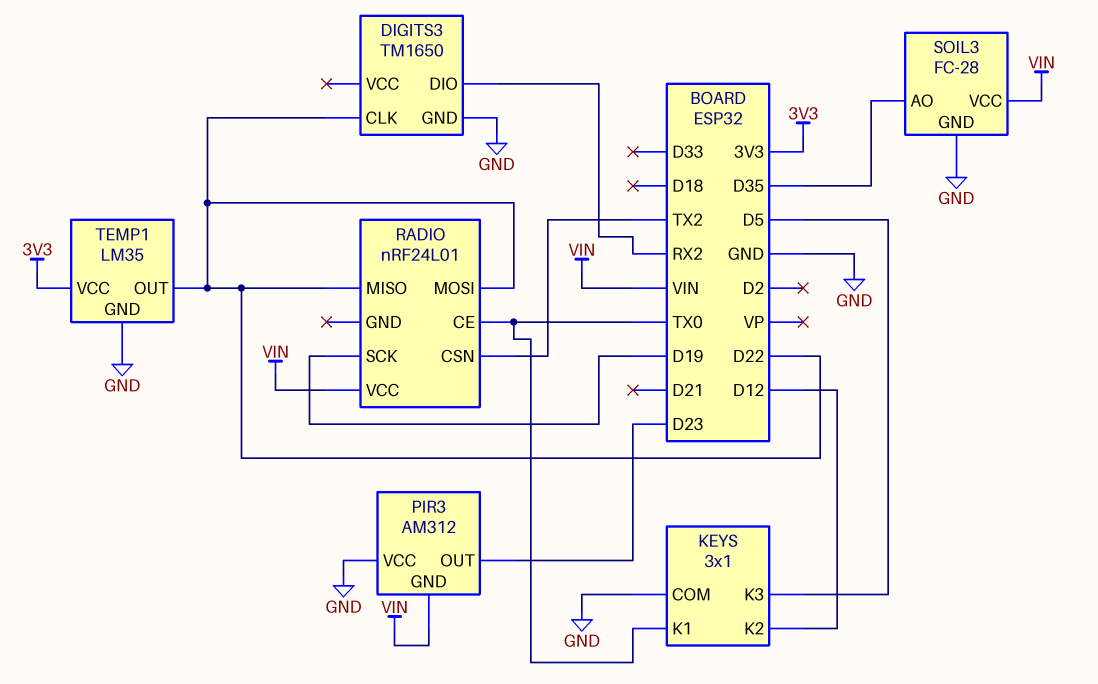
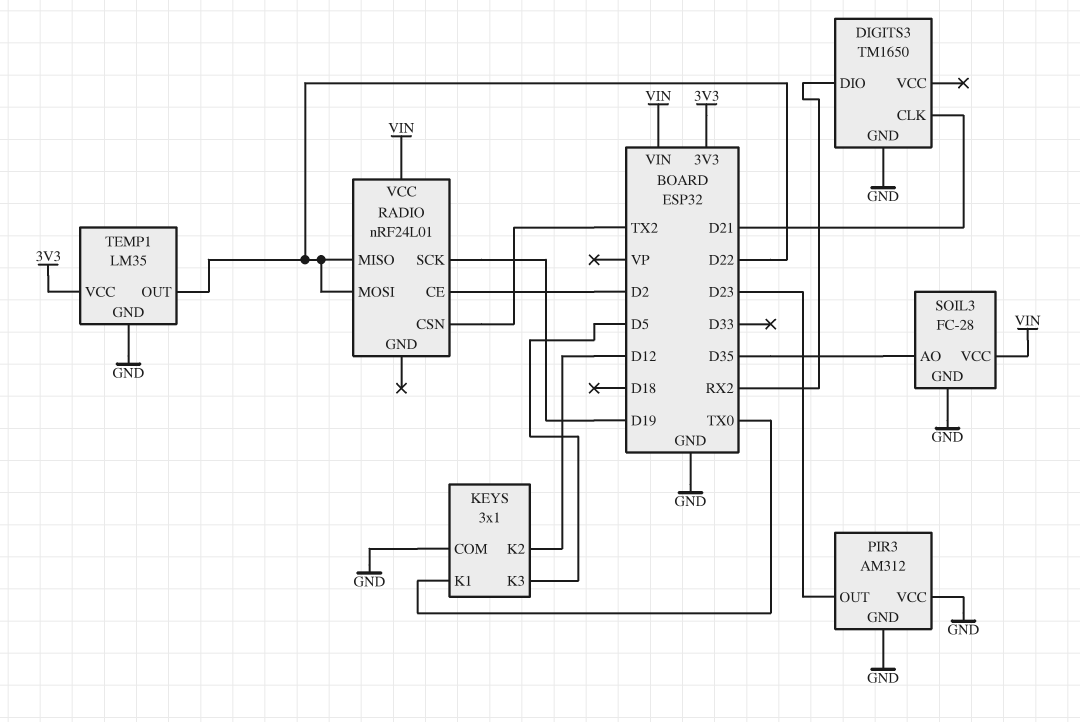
DIGITS3 pin CLK: D22 -> D21
PIR3 pin GND: VIN -> GND
RADIO pin CE: TX0 -> D2

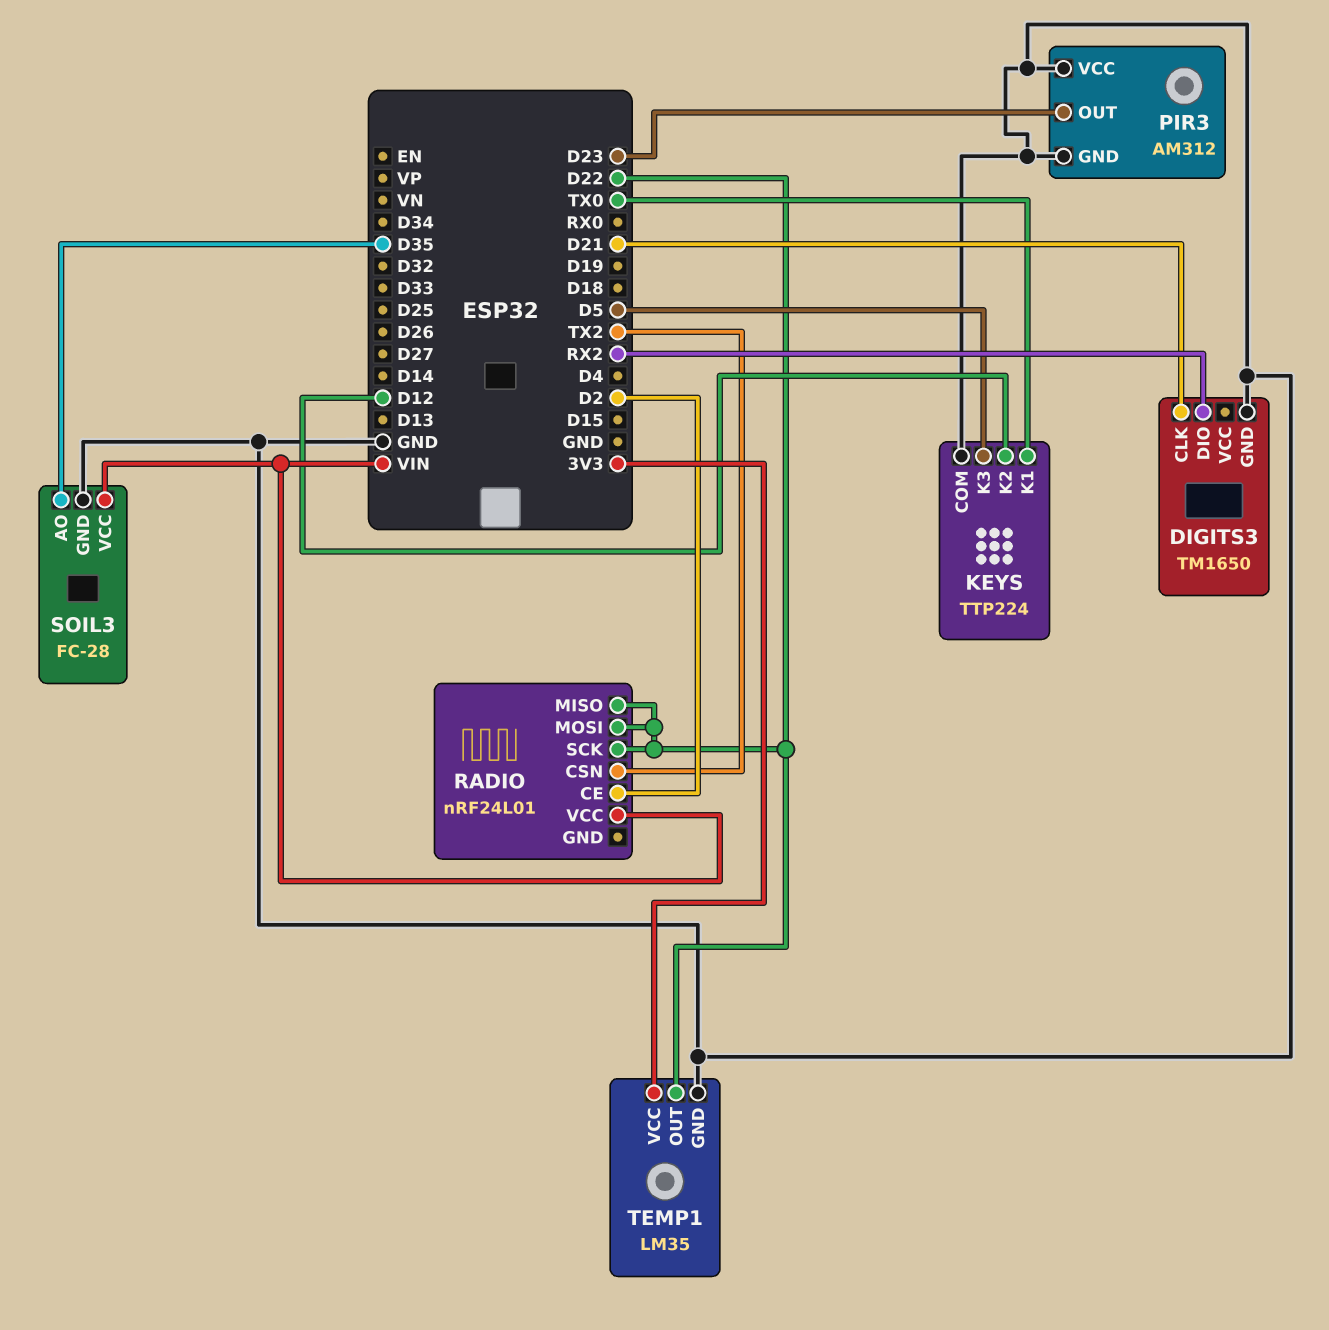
KEYS: 3x1 -> TTP224
RADIO pin SCK: D19 -> D22

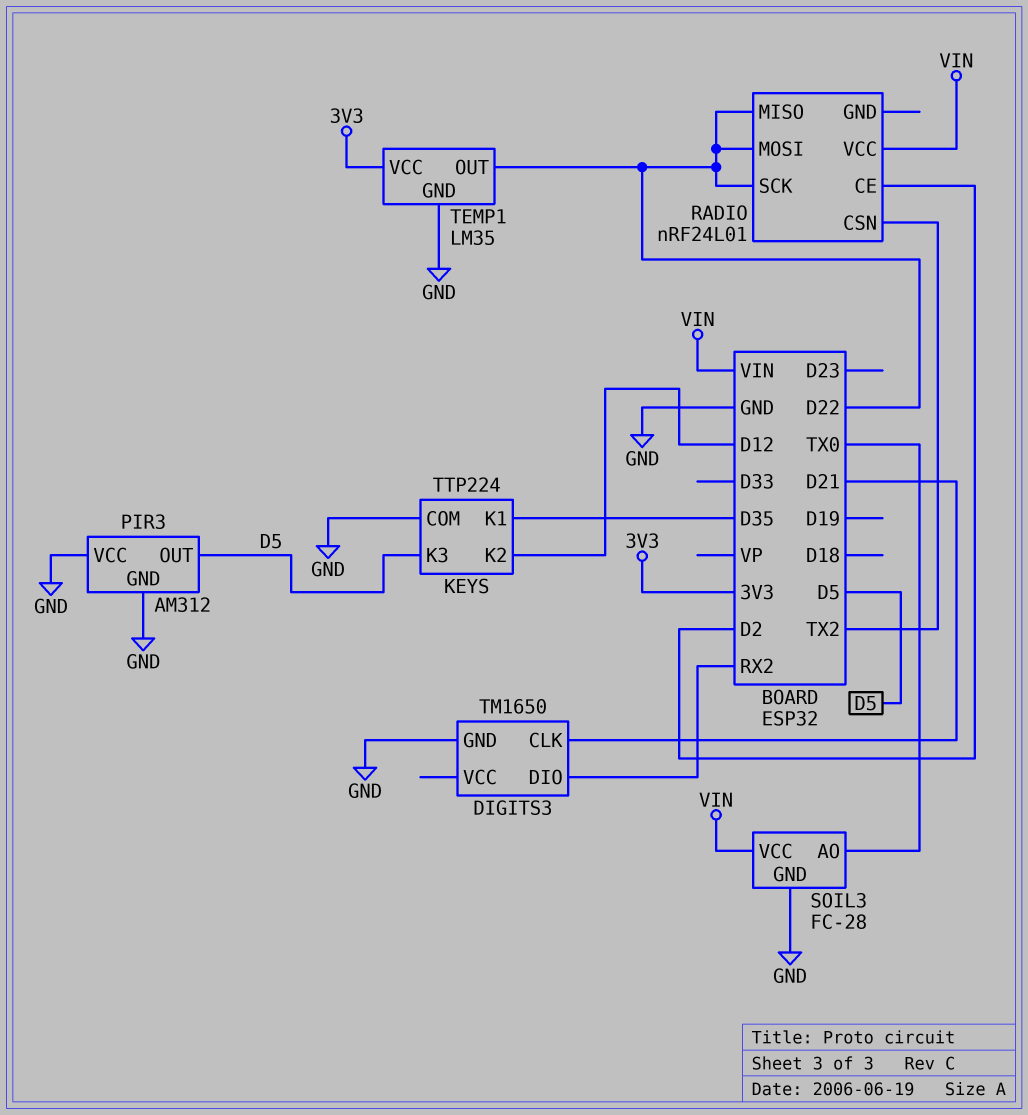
KEYS pin K1: TX0 -> D35
PIR3 pin OUT: D23 -> D5
SOIL3 pin AO: D35 -> TX0

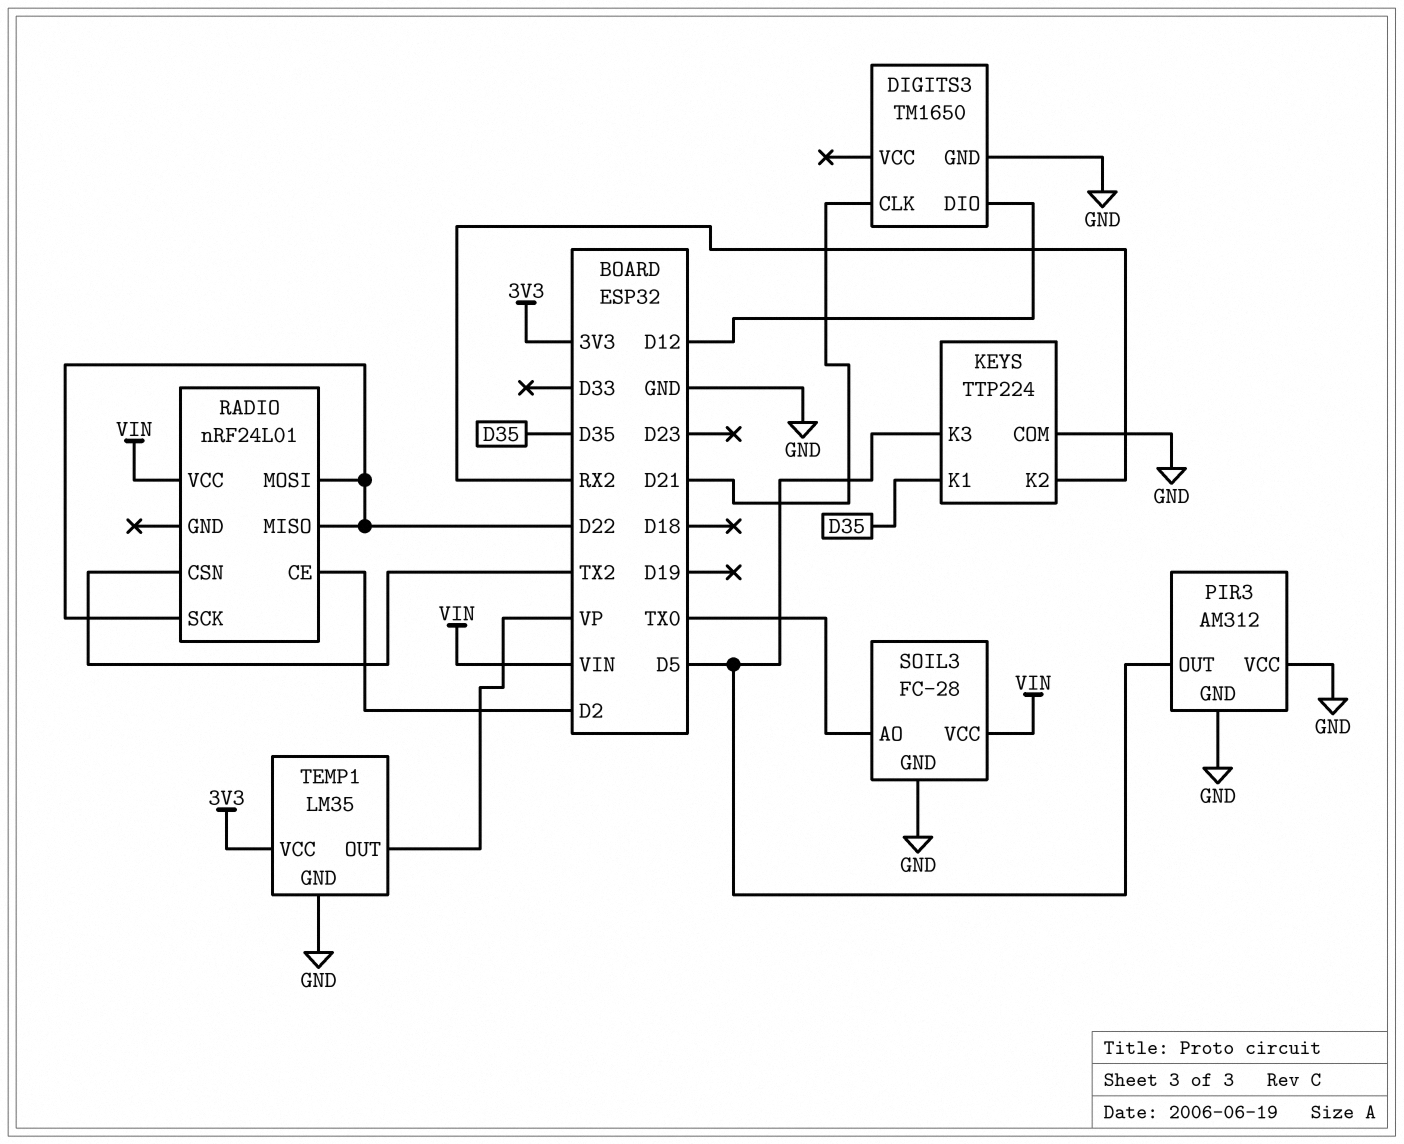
DIGITS3 pin DIO: RX2 -> D12
KEYS pin K2: D12 -> RX2
TEMP1 pin OUT: D22 -> VP

